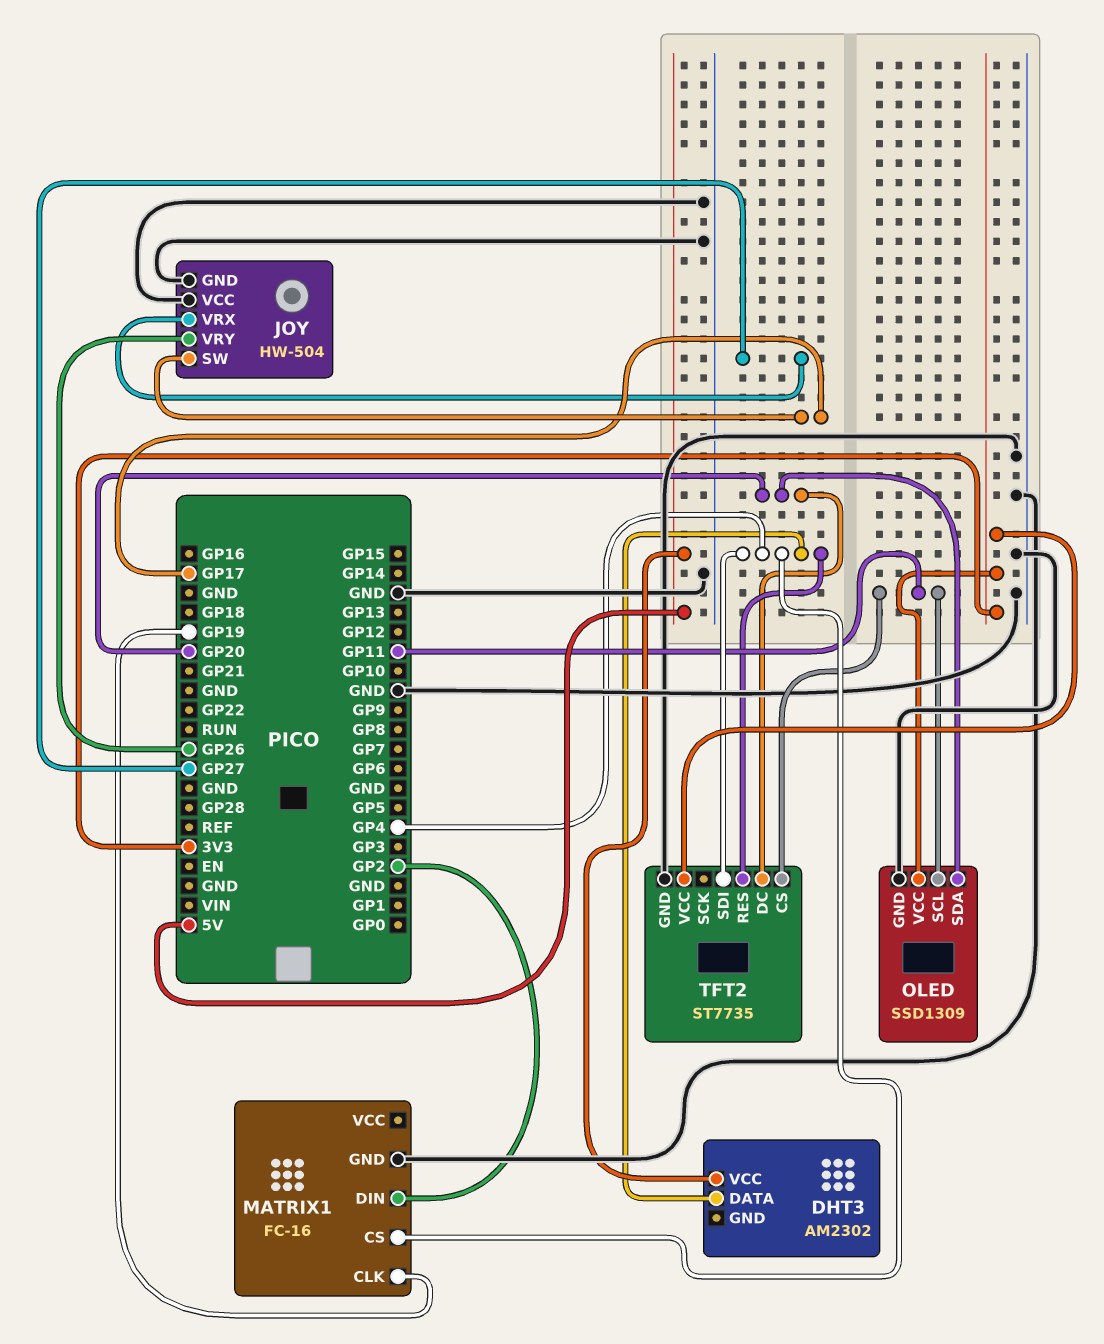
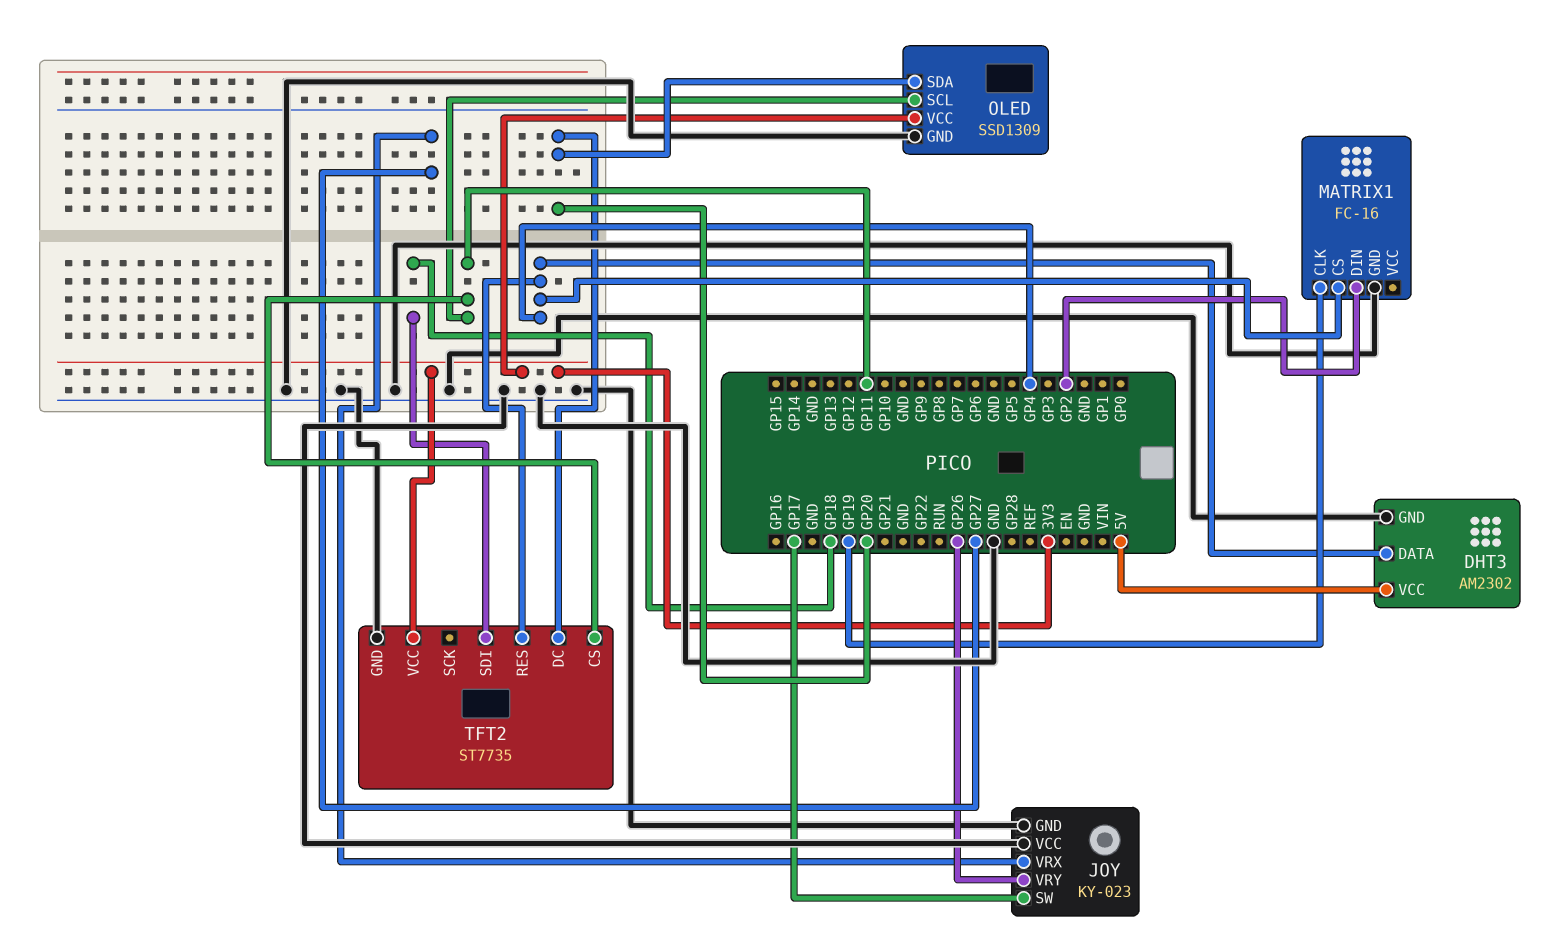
DHT3 pin GND: none -> GND
JOY: HW-504 -> KY-023
TFT2 pin SDI: GP4 -> GP18

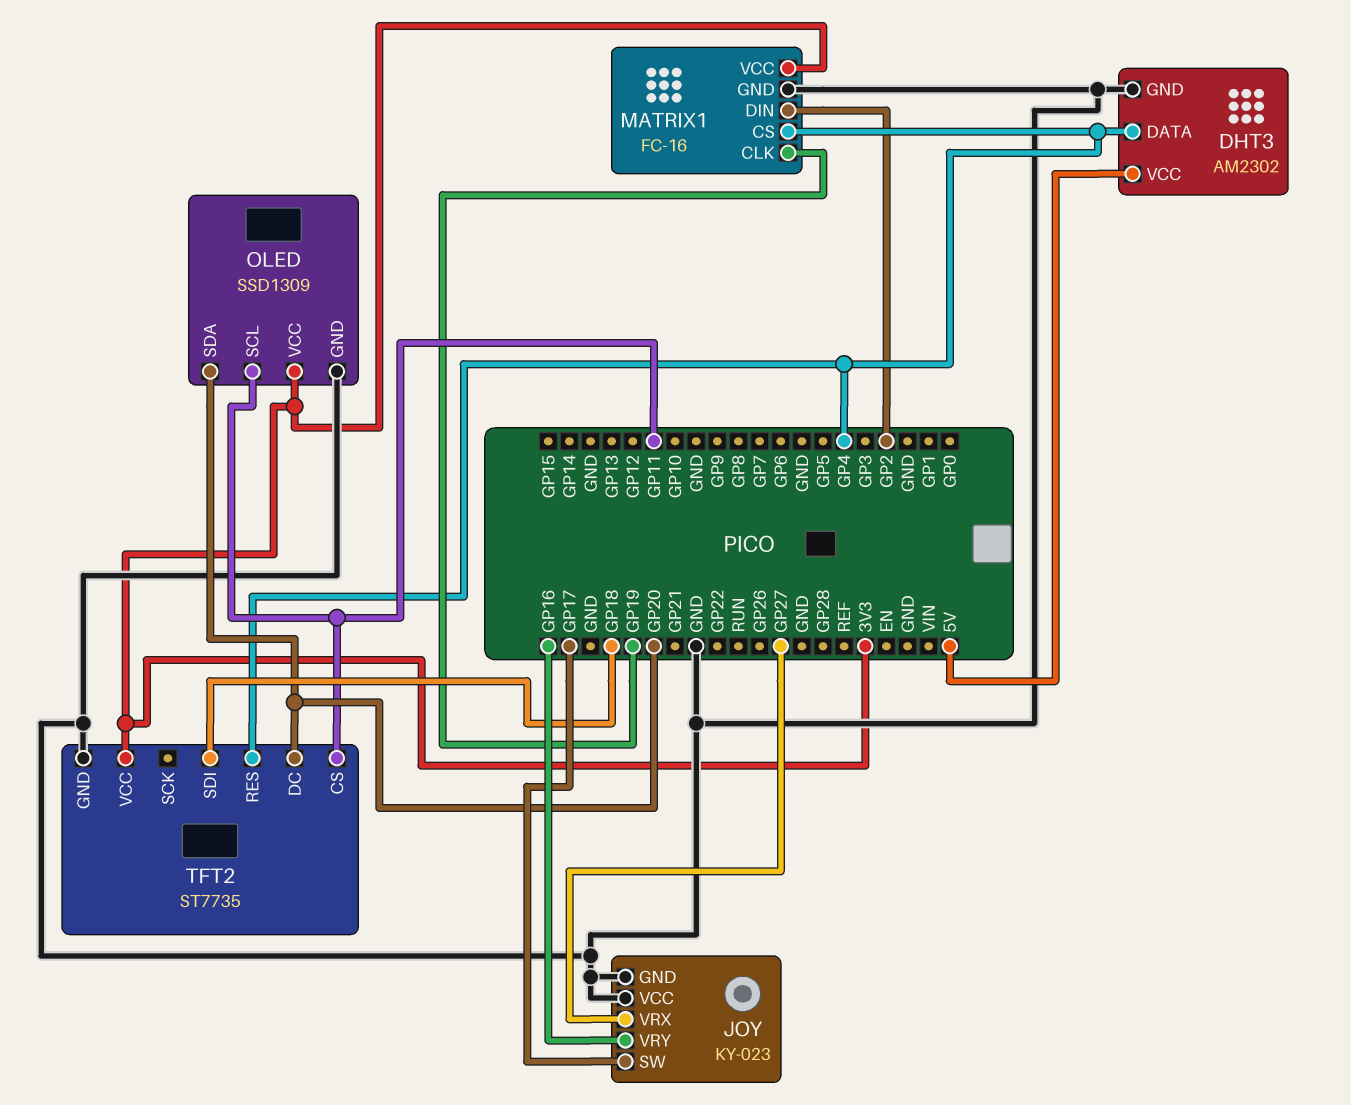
JOY pin VRY: GP26 -> GP16
MATRIX1 pin VCC: none -> 3V3

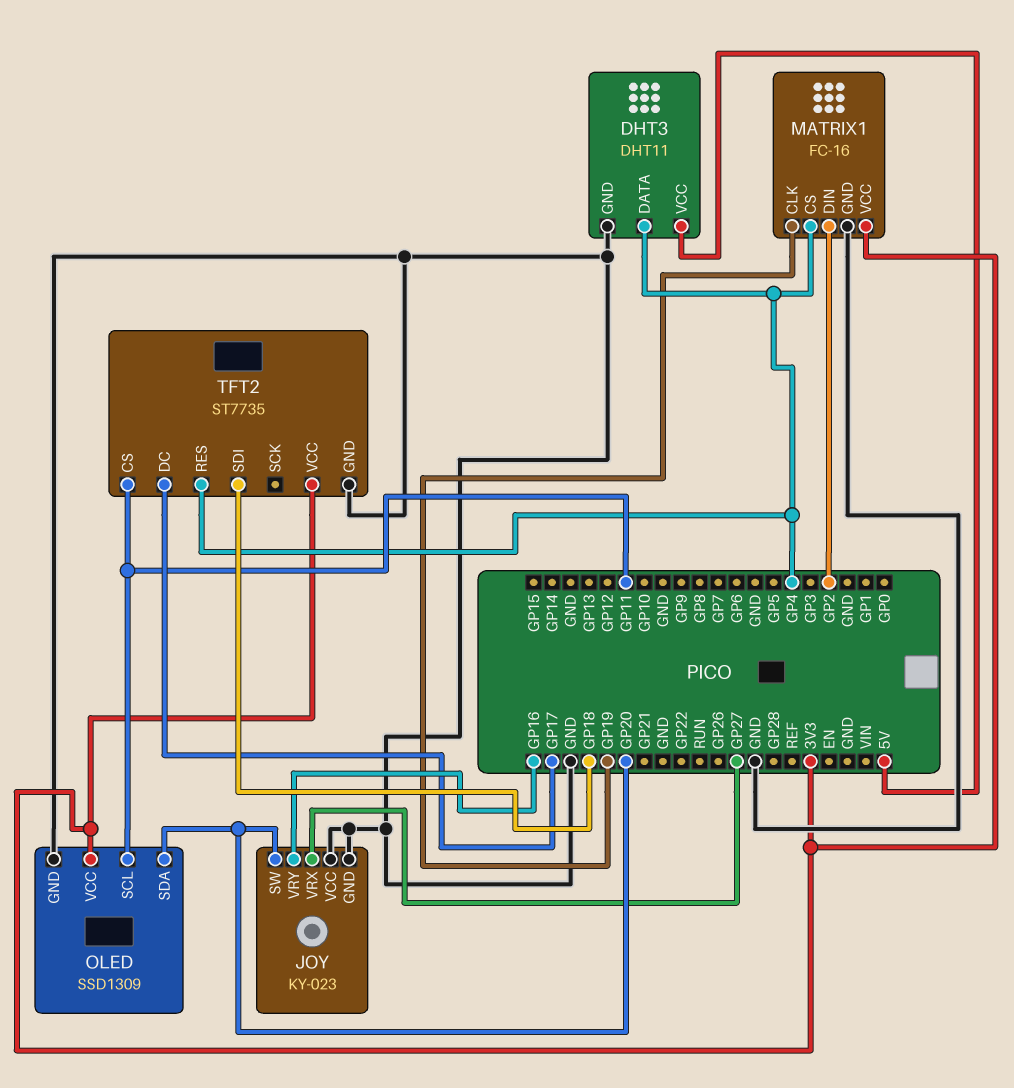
DHT3: AM2302 -> DHT11
JOY pin SW: GP17 -> GP20
TFT2 pin DC: GP20 -> GP17

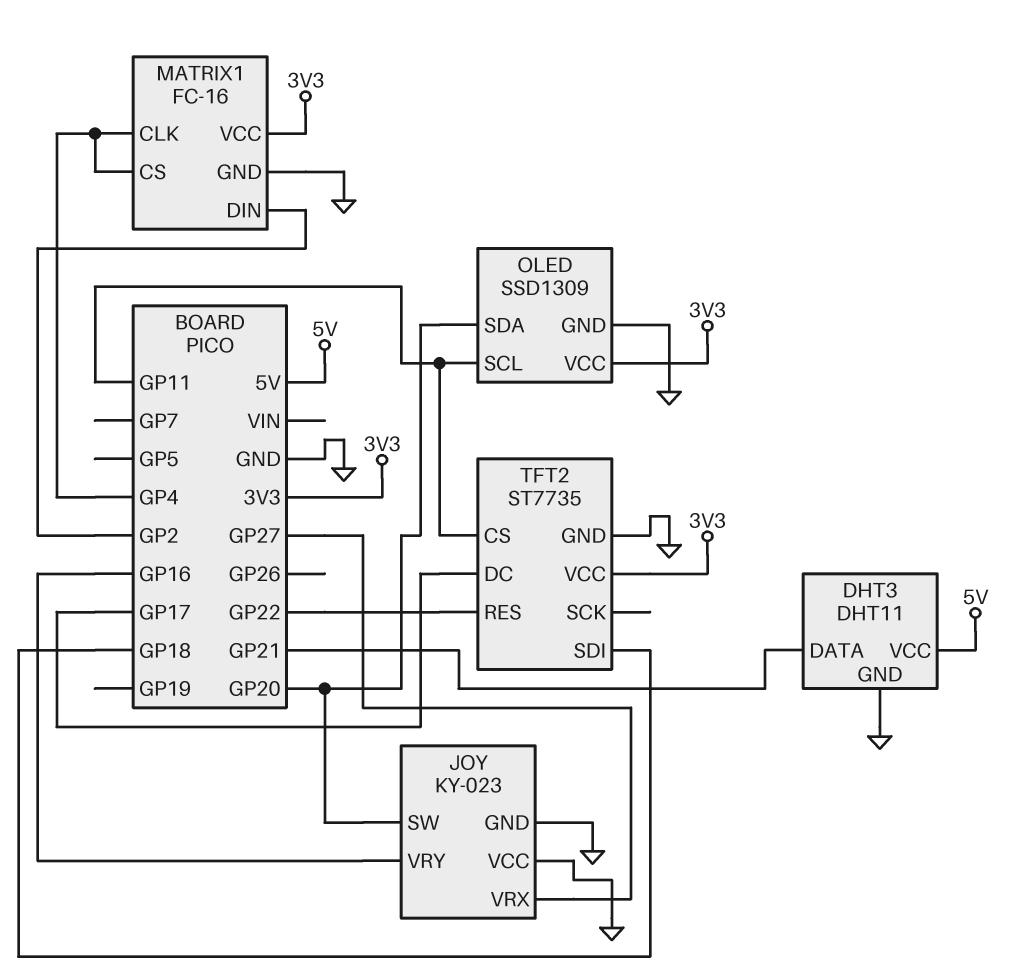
DHT3 pin DATA: GP4 -> GP21
MATRIX1 pin CLK: GP19 -> GP4
TFT2 pin RES: GP4 -> GP22

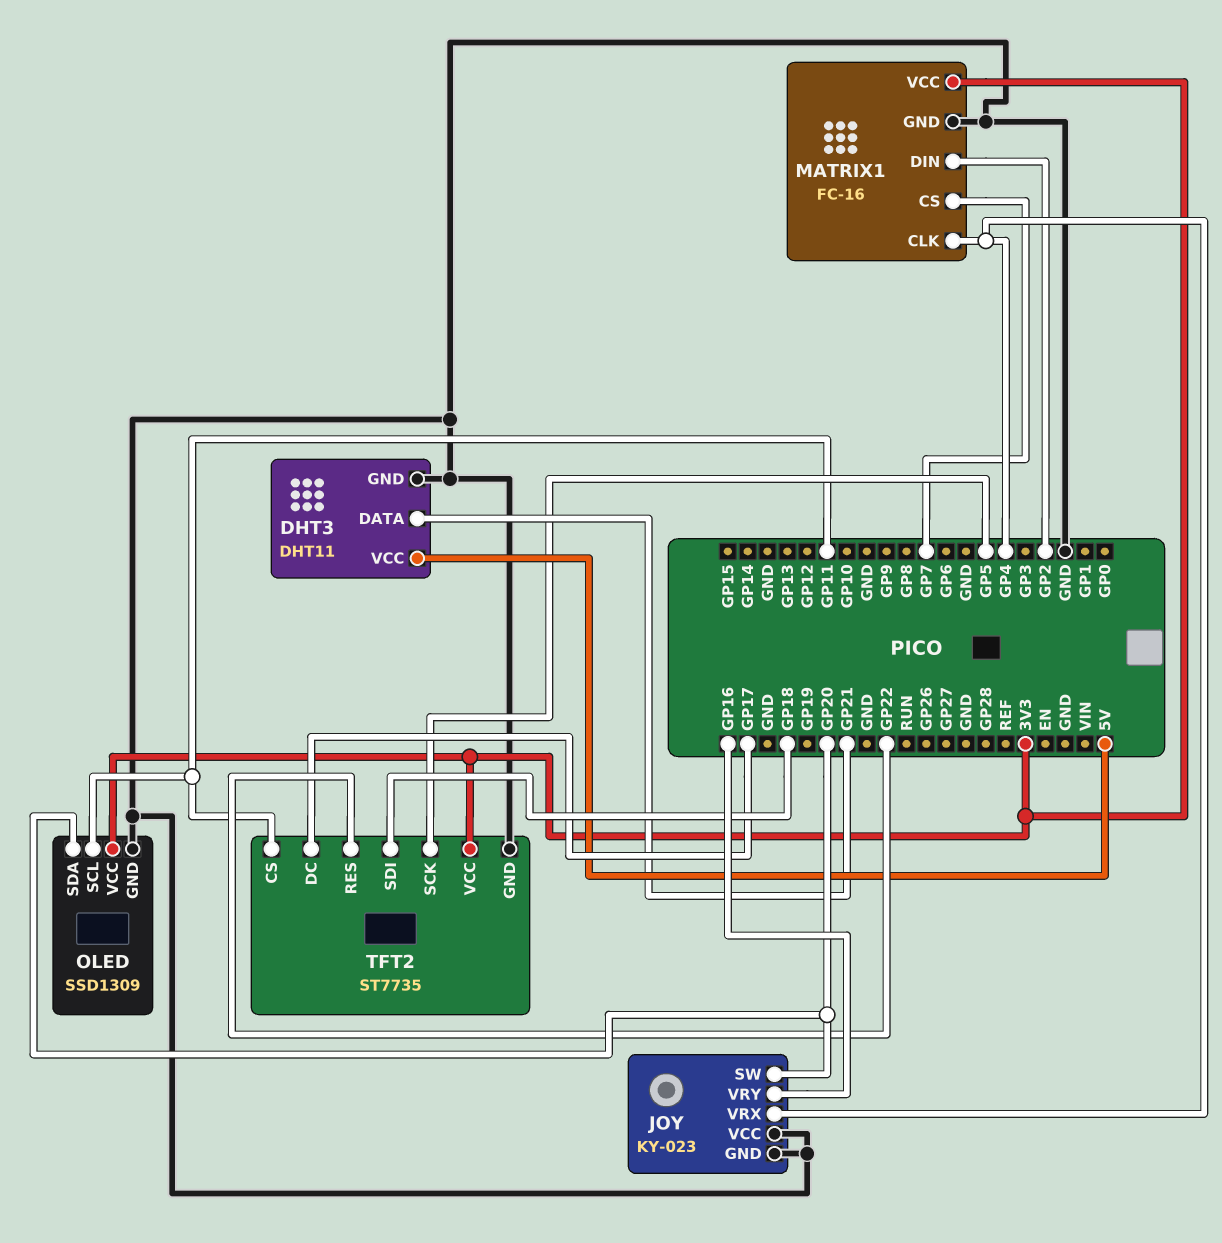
JOY pin VRX: GP27 -> GP4
MATRIX1 pin CS: GP4 -> GP7
TFT2 pin SCK: none -> GP5

